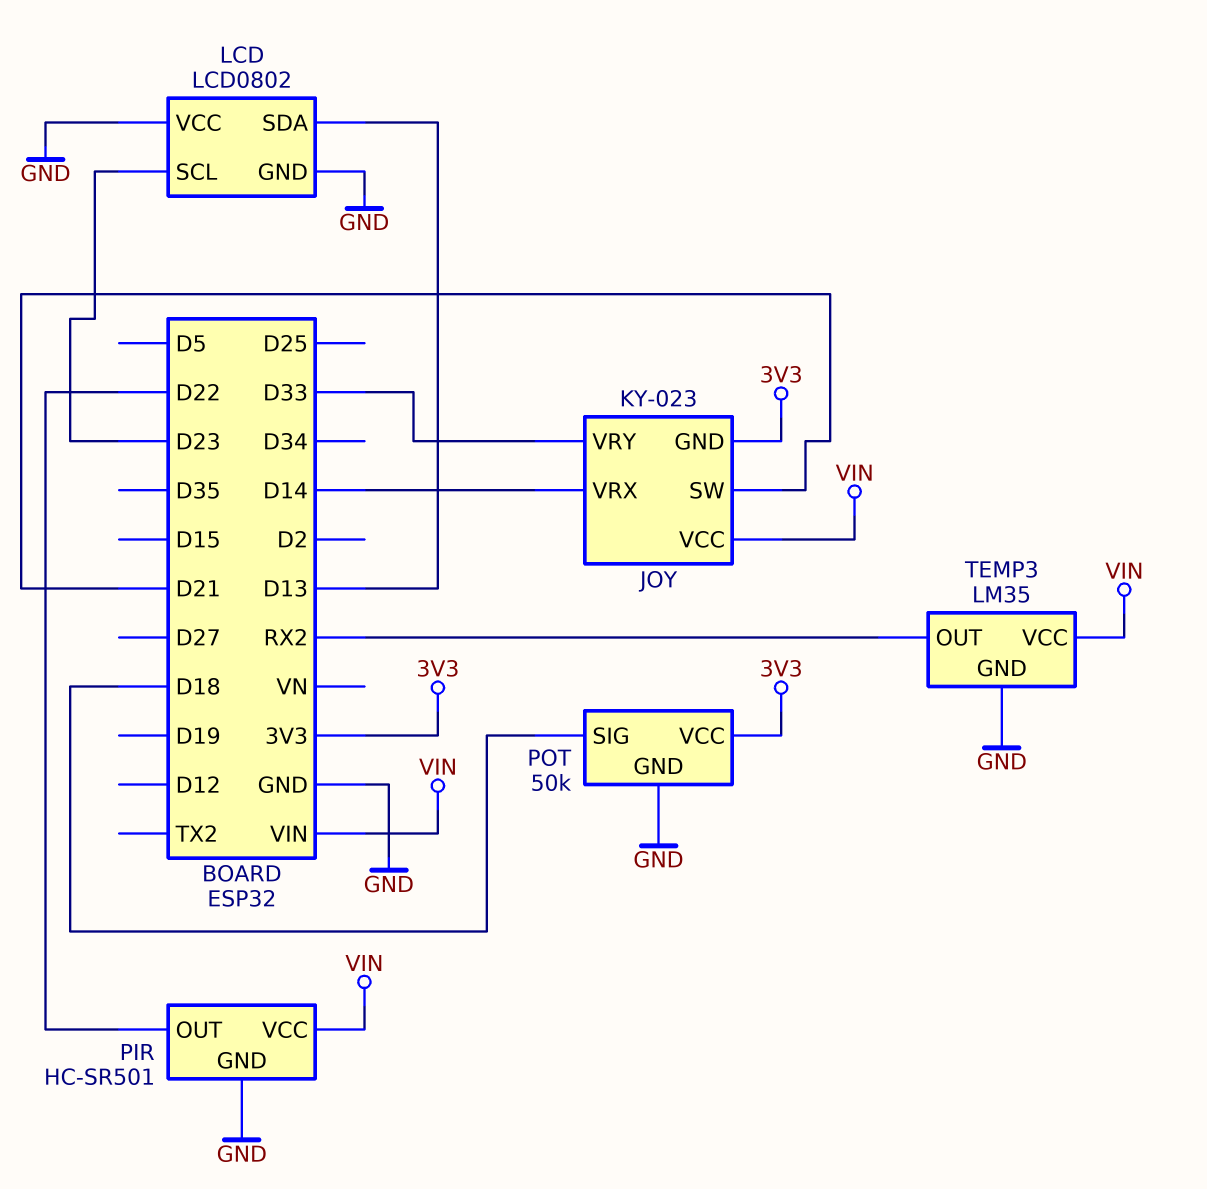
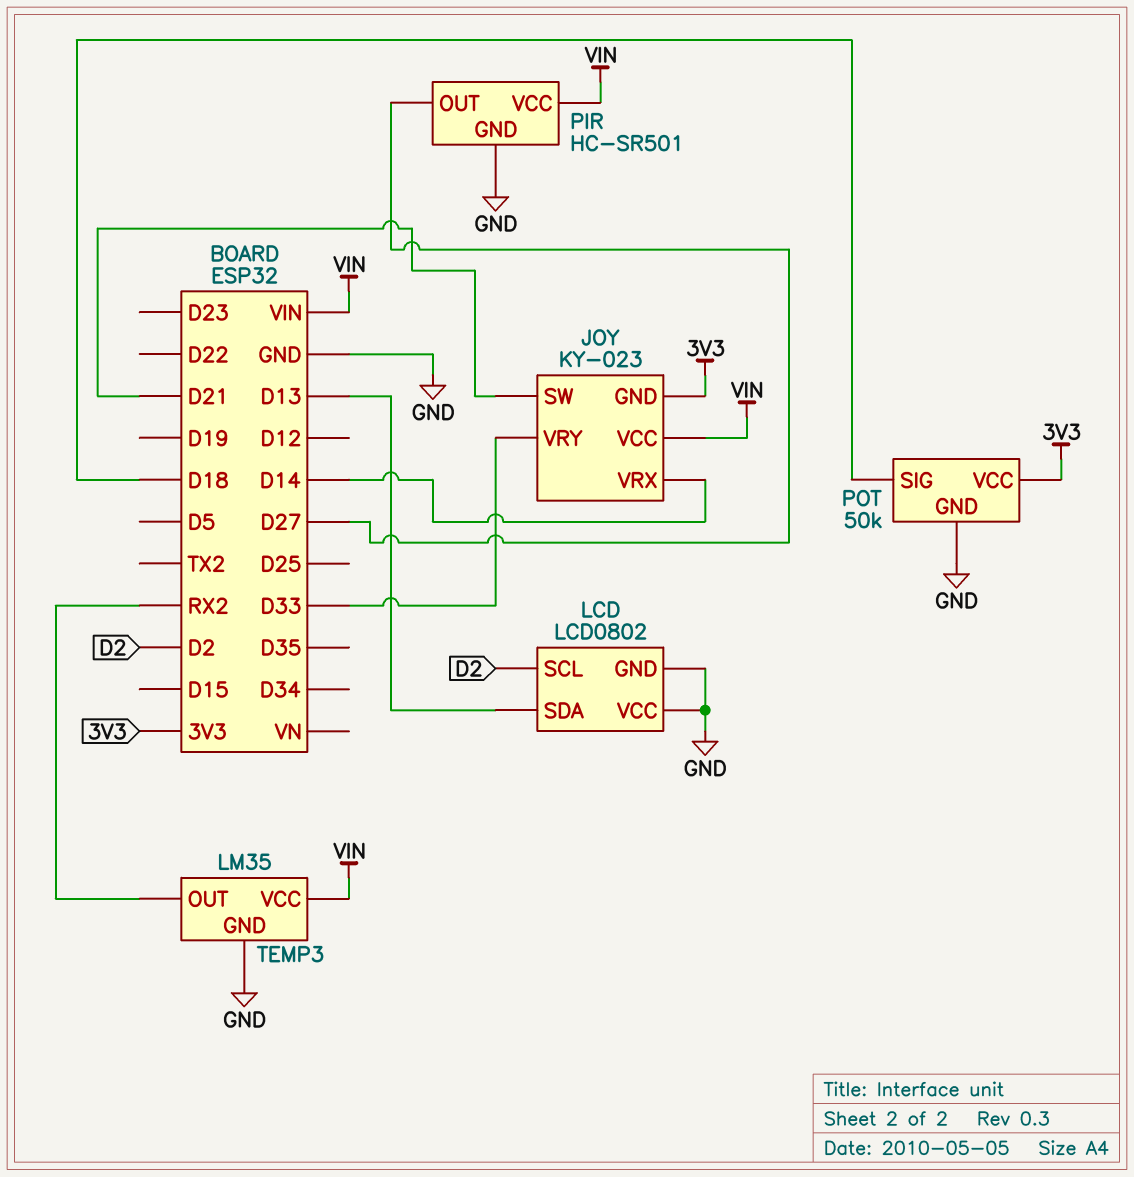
LCD pin SCL: D23 -> D2
PIR pin OUT: D22 -> D27

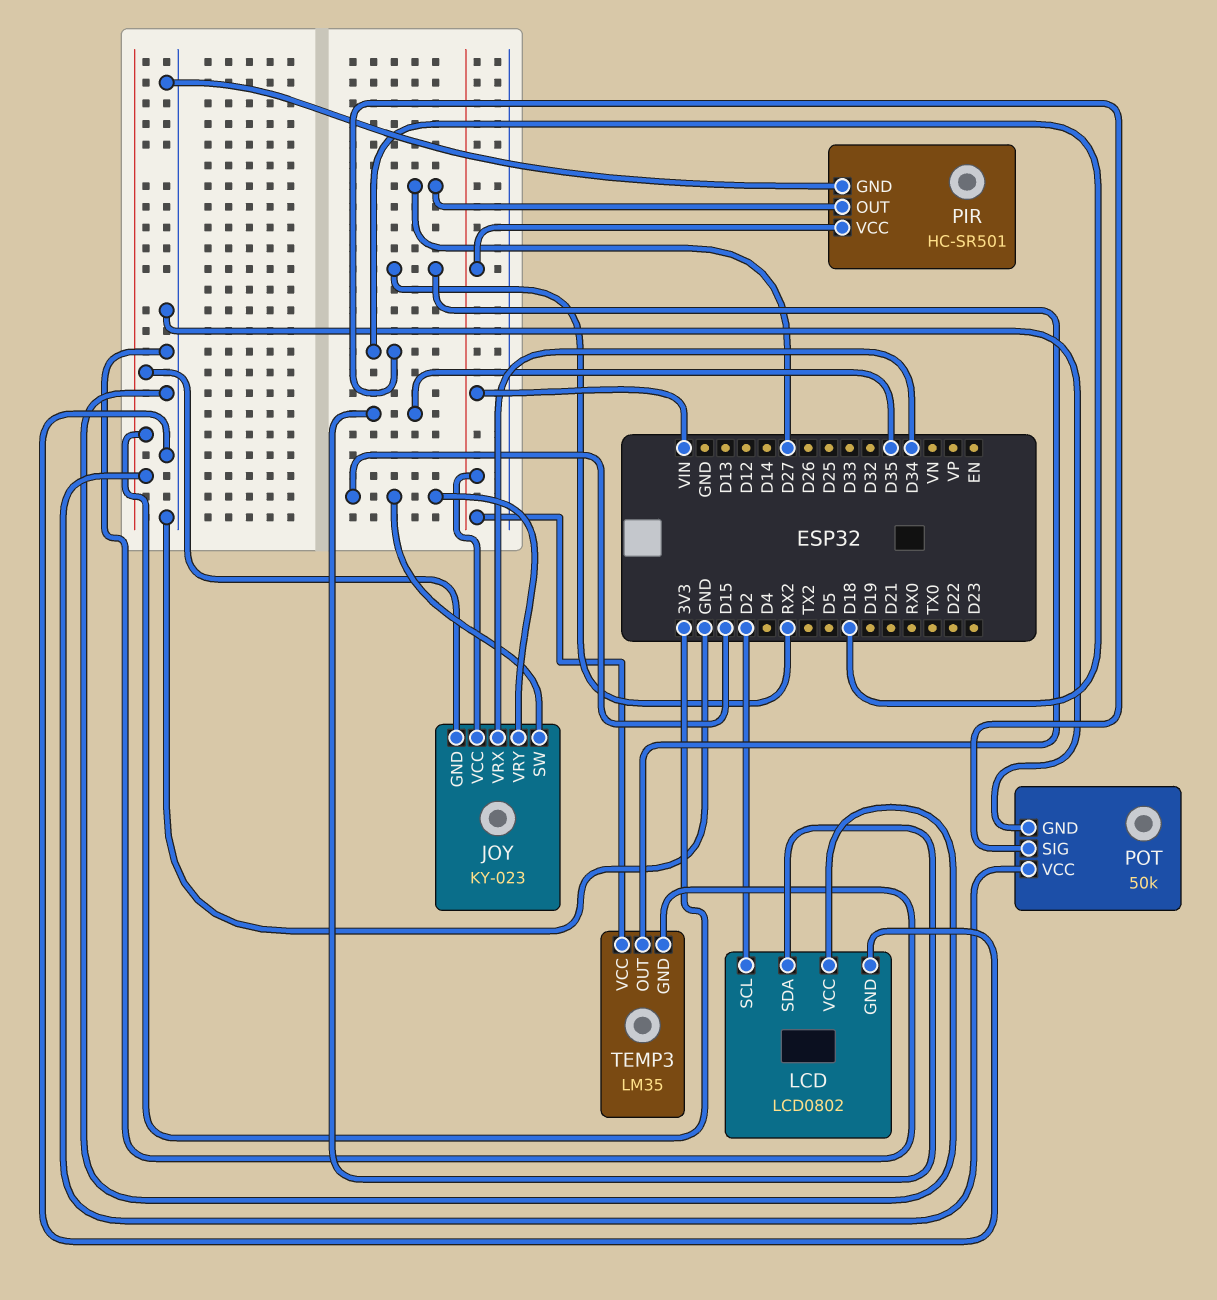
JOY pin SW: D21 -> D15
JOY pin VRX: D14 -> D34
JOY pin VRY: D33 -> D15
LCD pin SDA: D13 -> D35

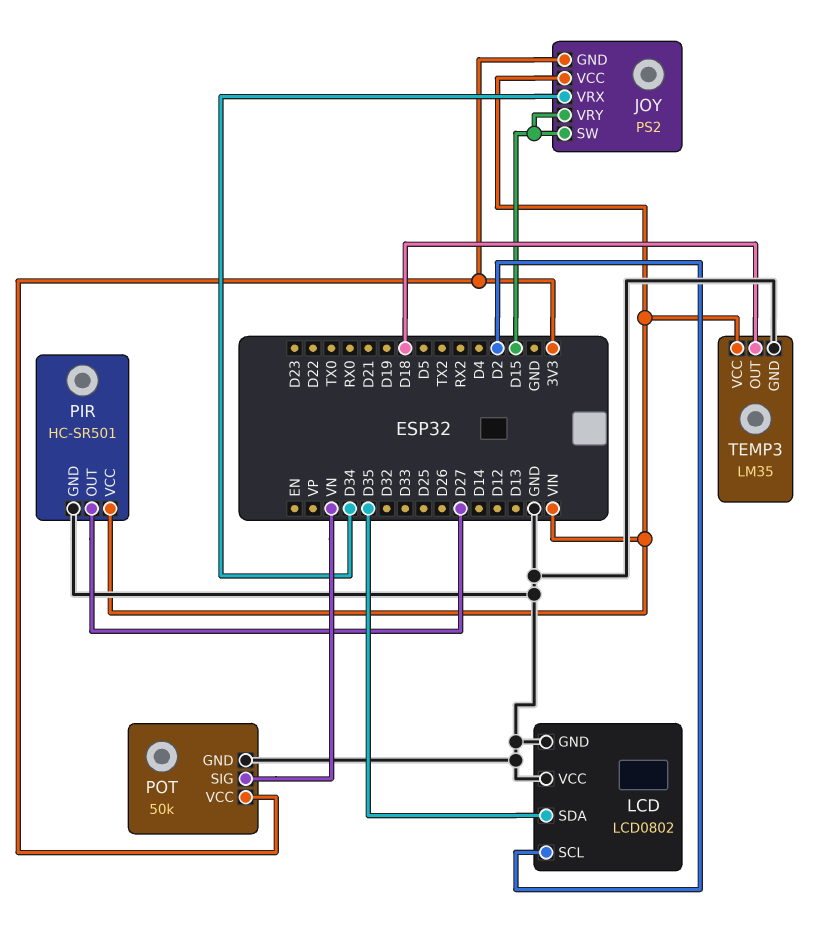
JOY: KY-023 -> PS2
POT pin SIG: D18 -> VN
TEMP3 pin OUT: RX2 -> D18

